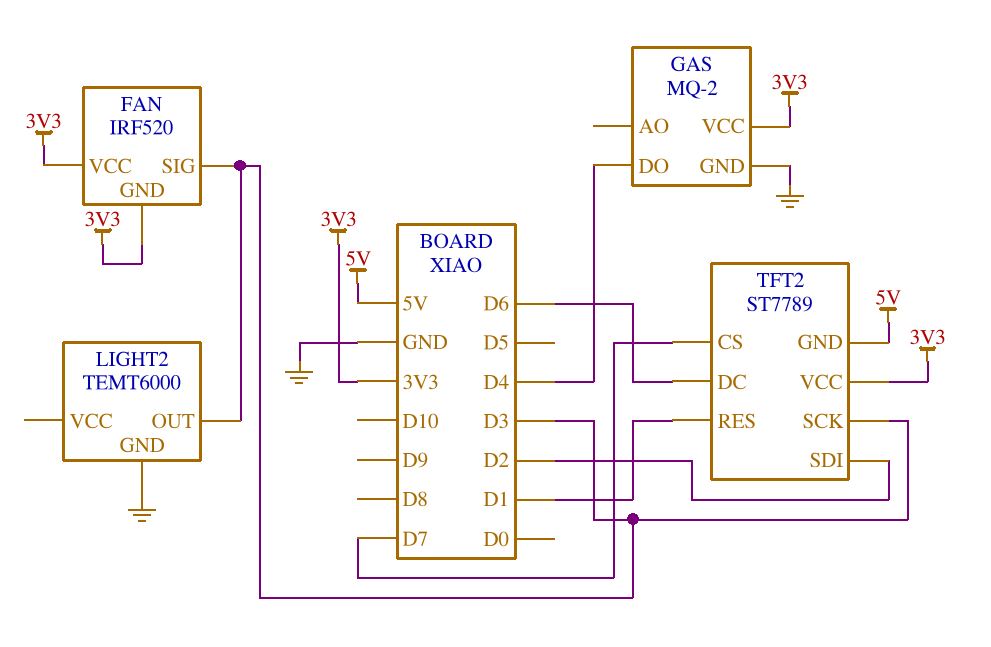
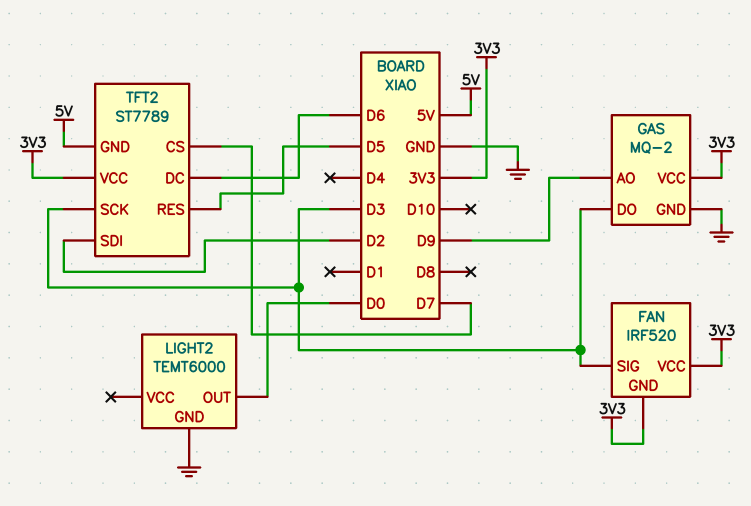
GAS pin AO: none -> D9
GAS pin DO: D4 -> D3
LIGHT2 pin OUT: D3 -> D0
TFT2 pin RES: D1 -> D5

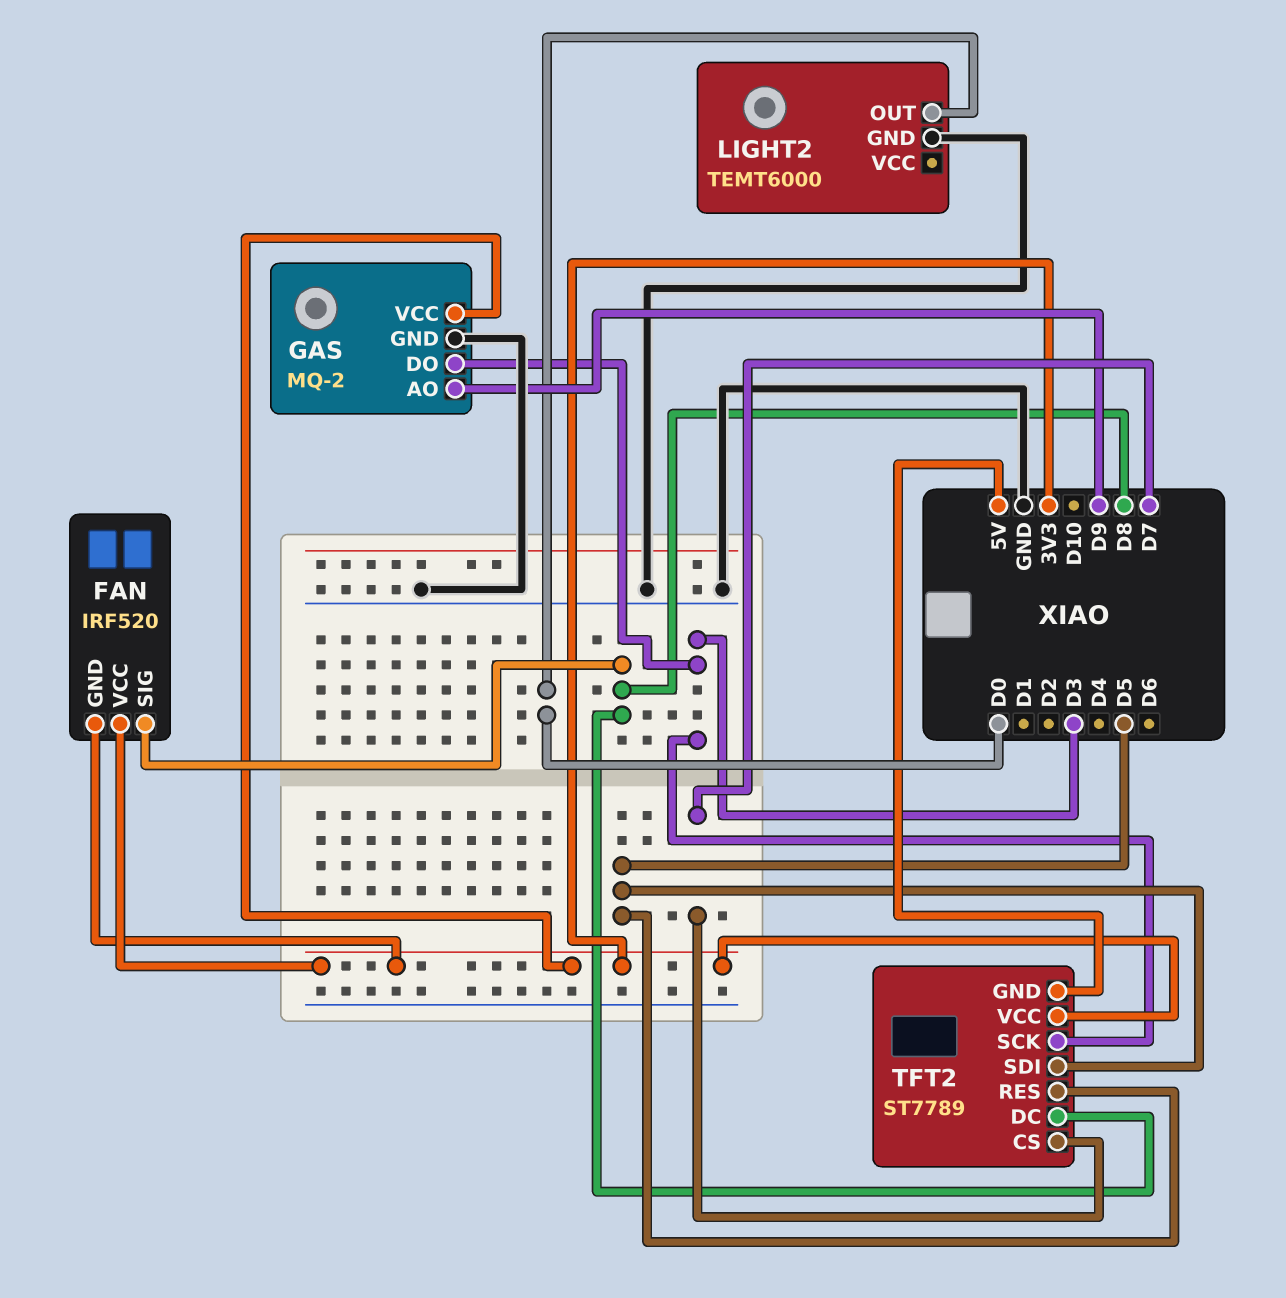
FAN pin SIG: D3 -> D8
TFT2 pin DC: D6 -> D8
TFT2 pin SDI: D2 -> D5

